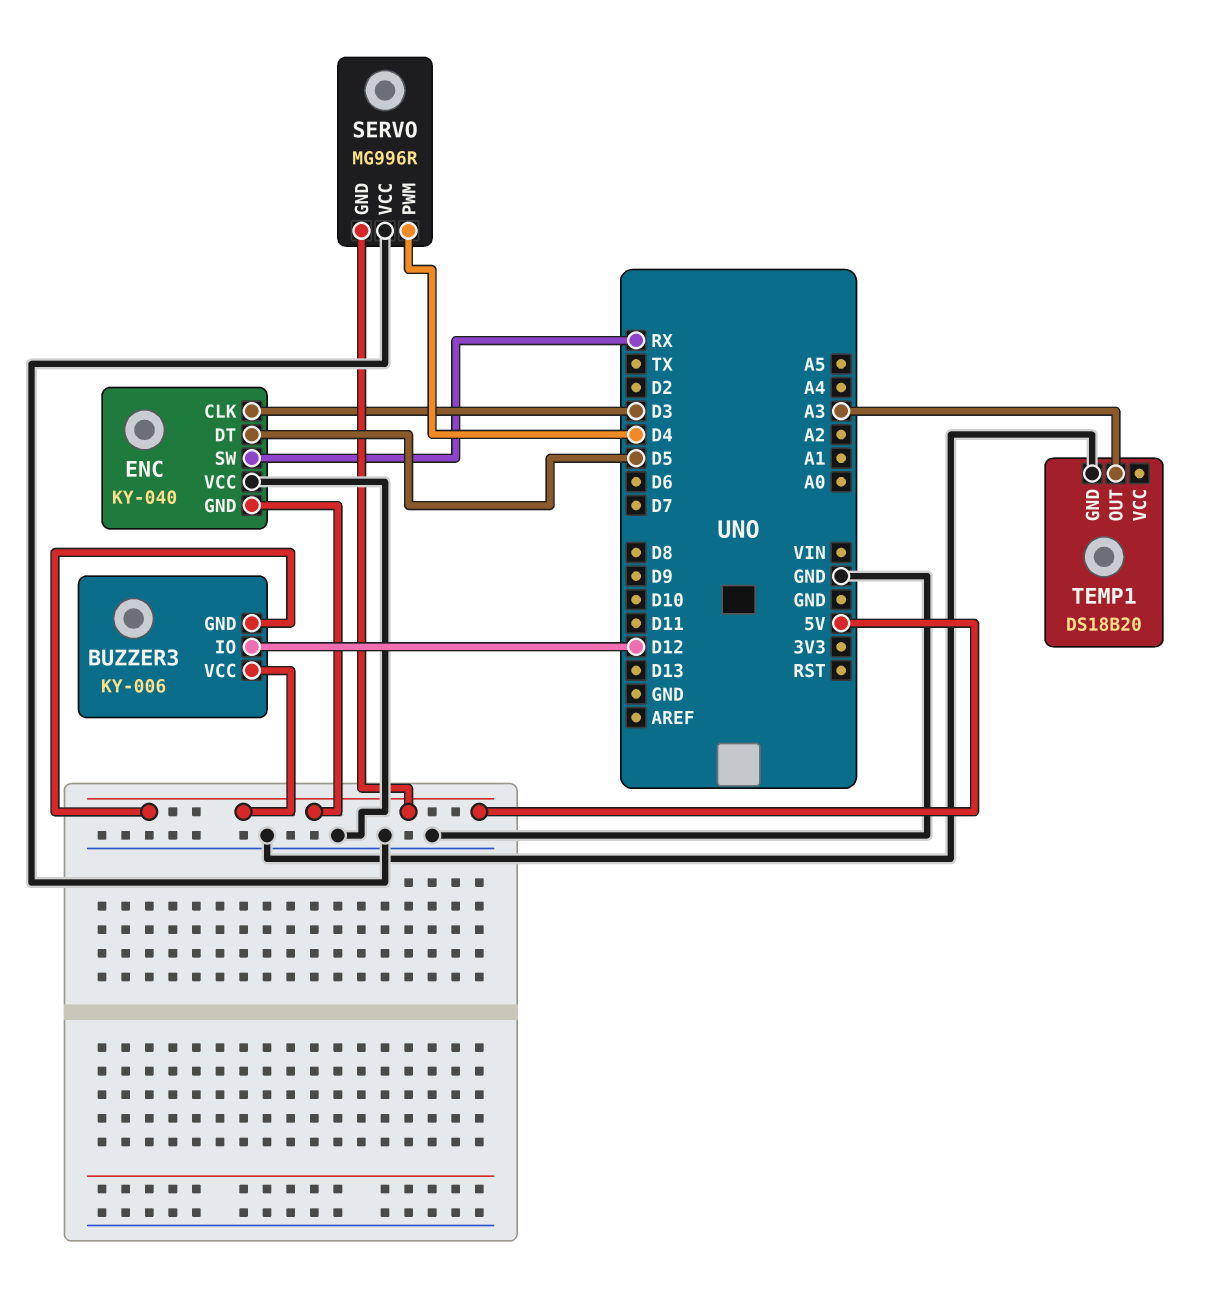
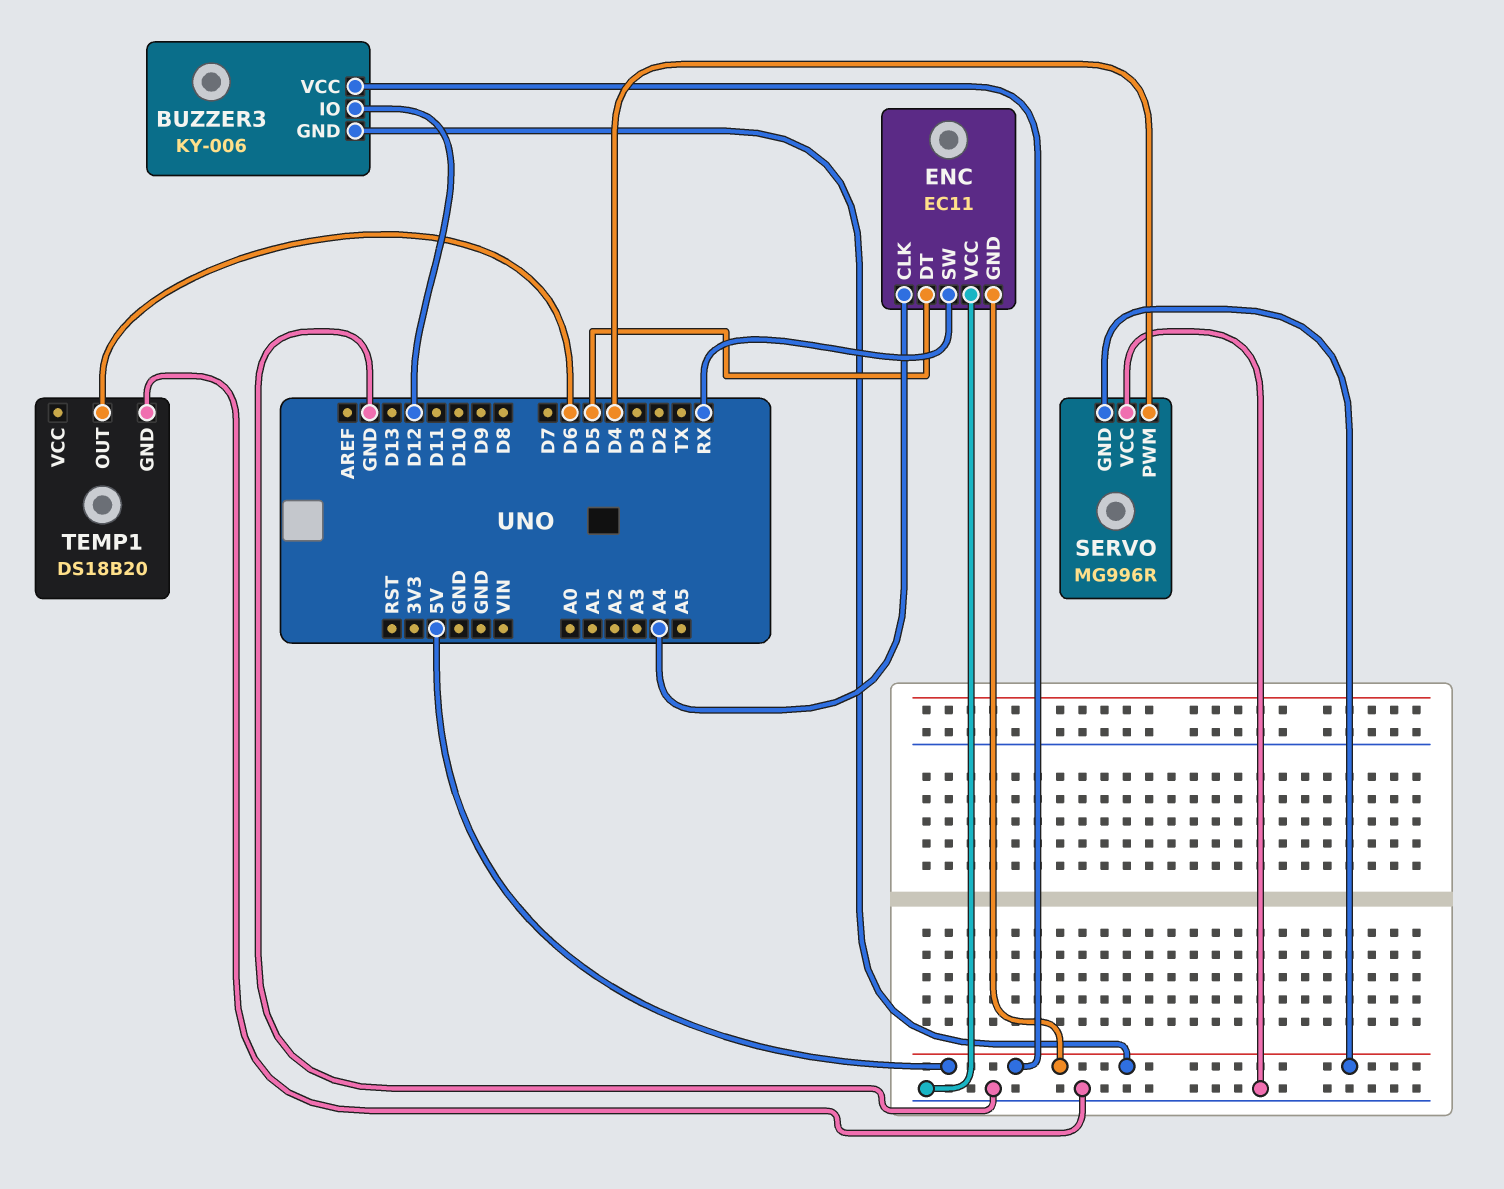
ENC: KY-040 -> EC11
ENC pin CLK: D3 -> A4
TEMP1 pin OUT: A3 -> D6

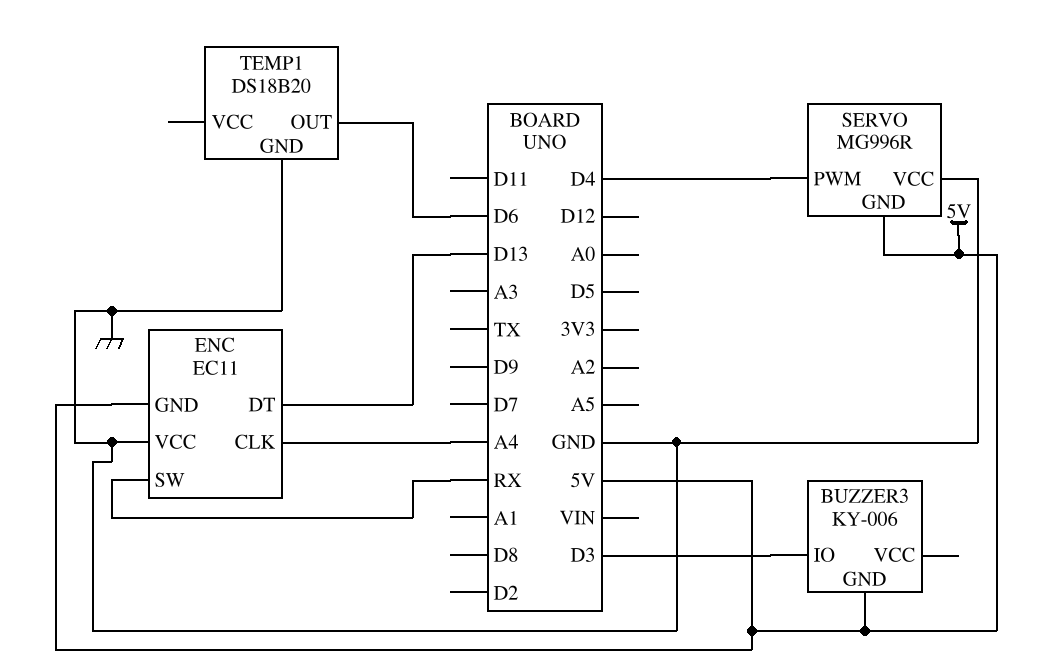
BUZZER3 pin IO: D12 -> D3
BUZZER3 pin VCC: 5V -> none
ENC pin DT: D5 -> D13

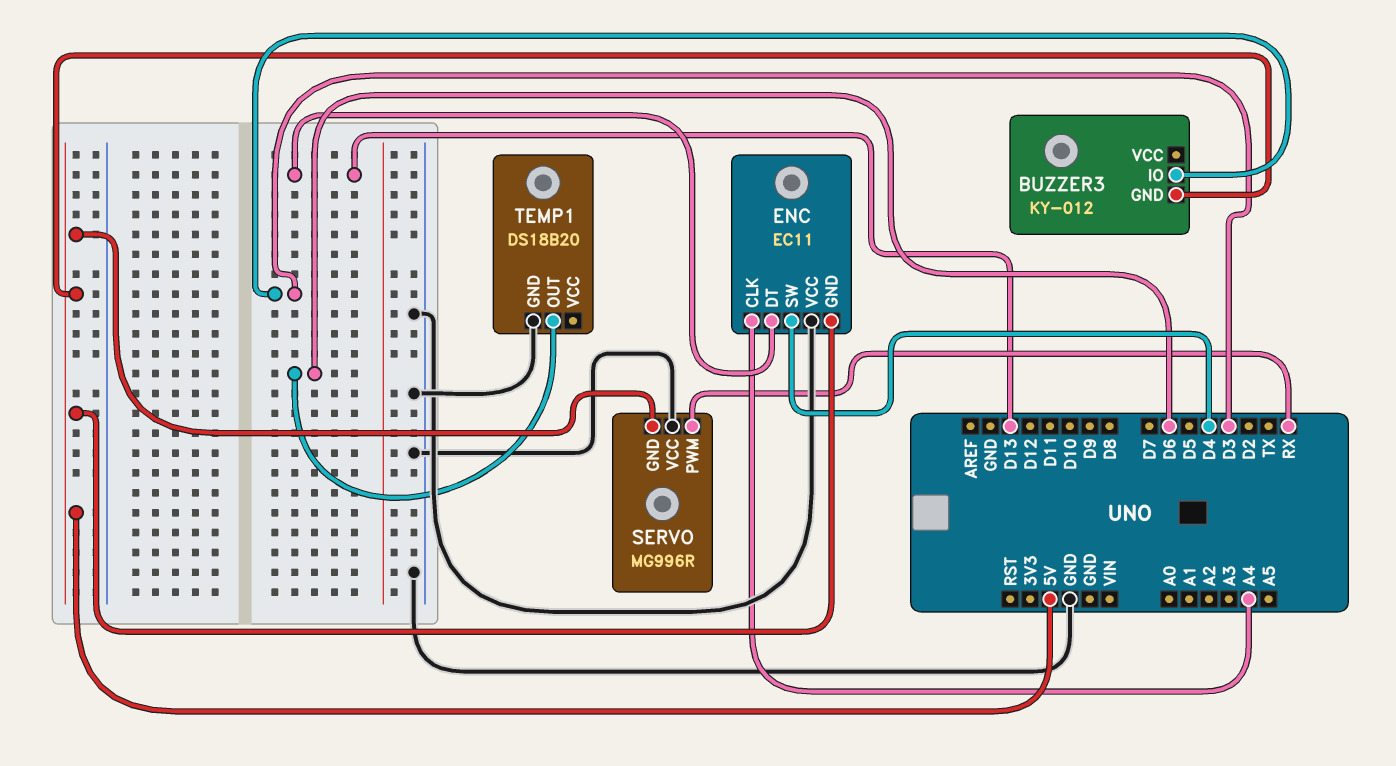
BUZZER3: KY-006 -> KY-012
ENC pin SW: RX -> D4
SERVO pin PWM: D4 -> RX

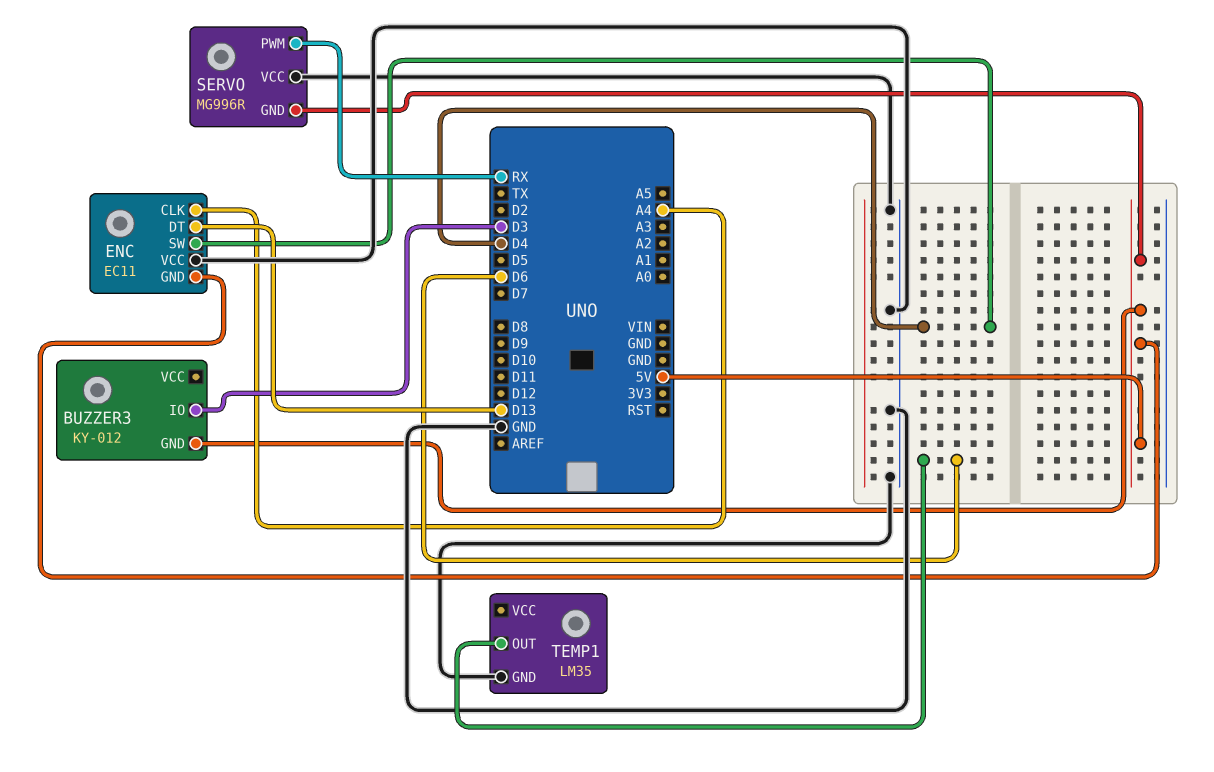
TEMP1: DS18B20 -> LM35

